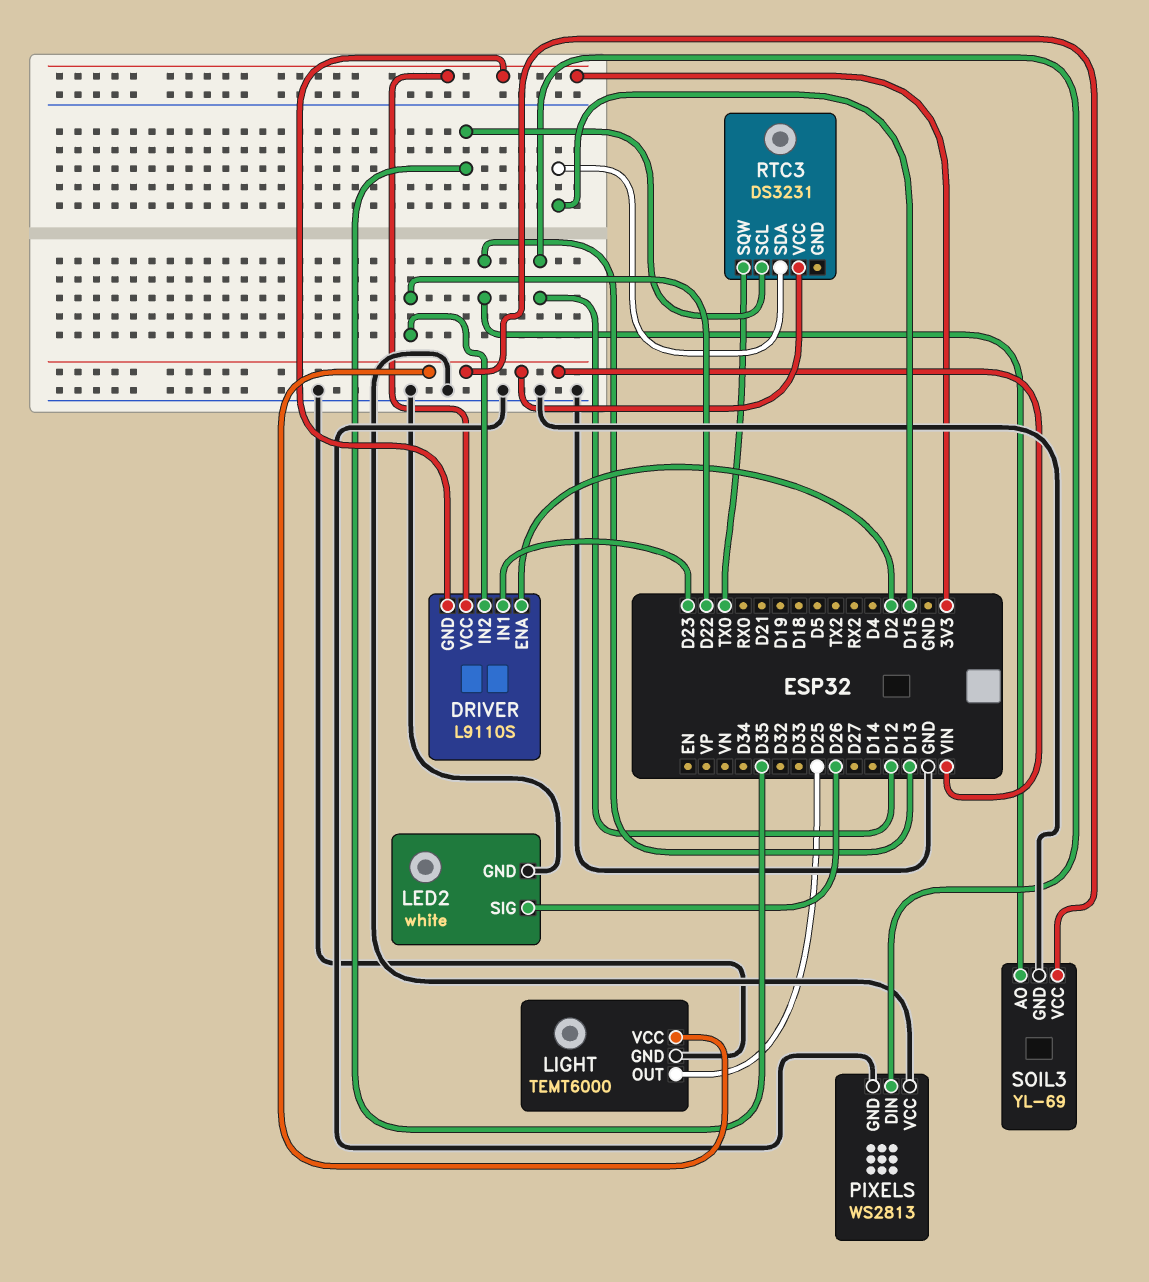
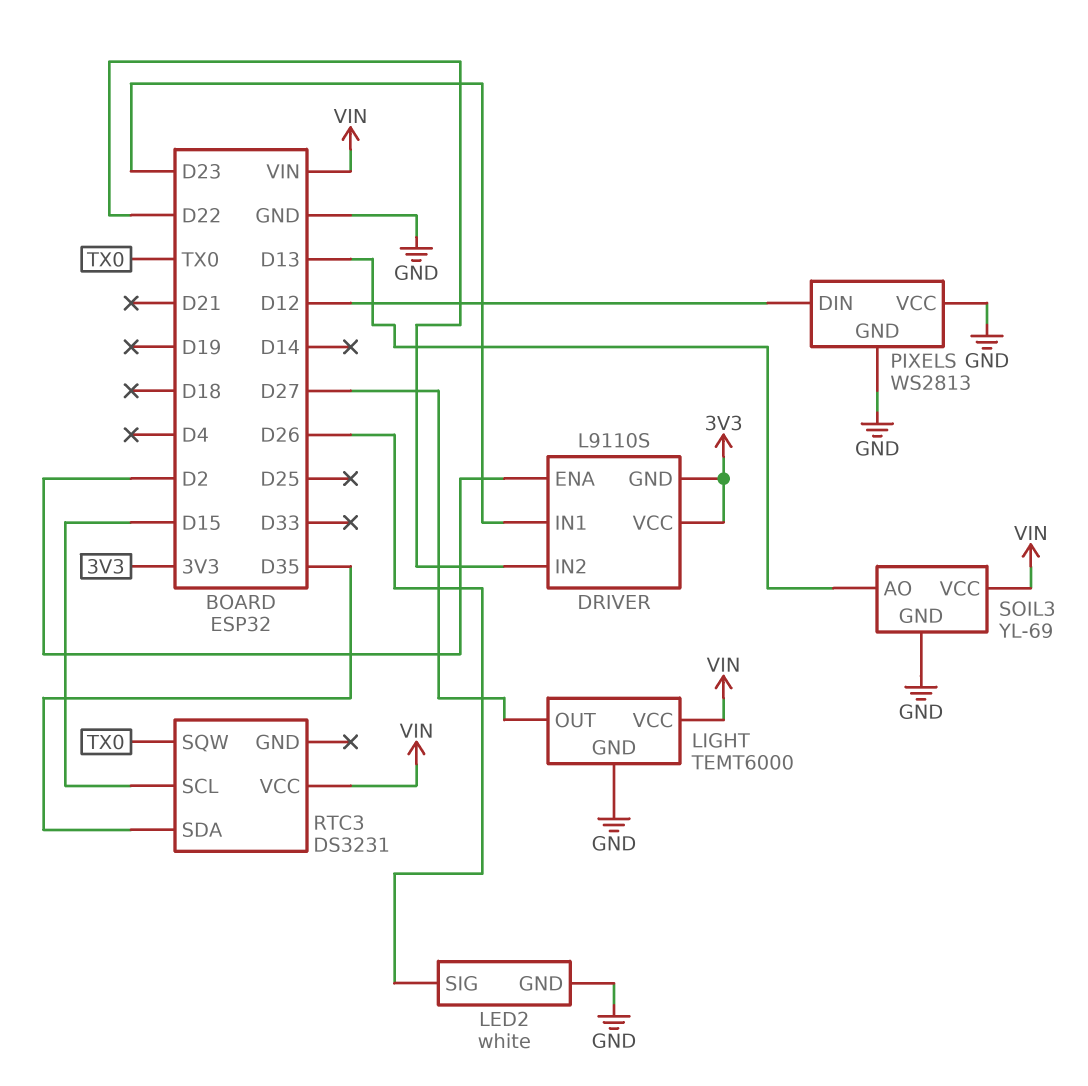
LIGHT pin OUT: D25 -> D27
RTC3 pin SCL: D35 -> D15
RTC3 pin SDA: D15 -> D35

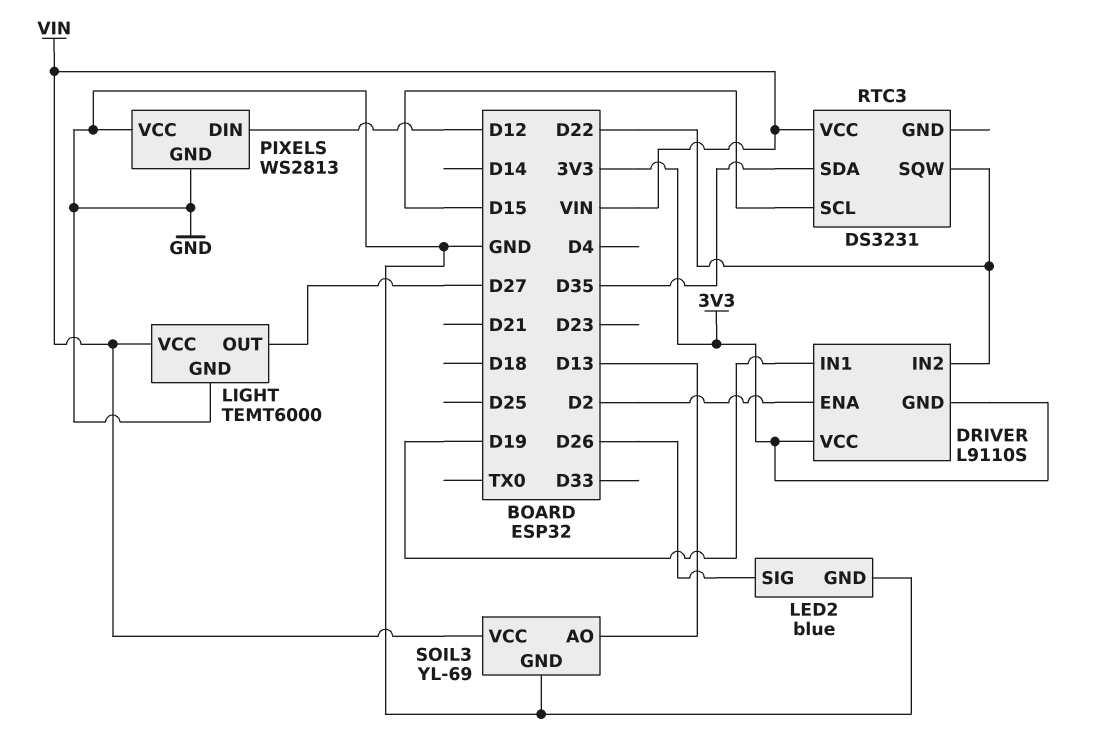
DRIVER pin IN1: D23 -> D19
LED2: white -> blue
RTC3 pin SQW: TX0 -> D22

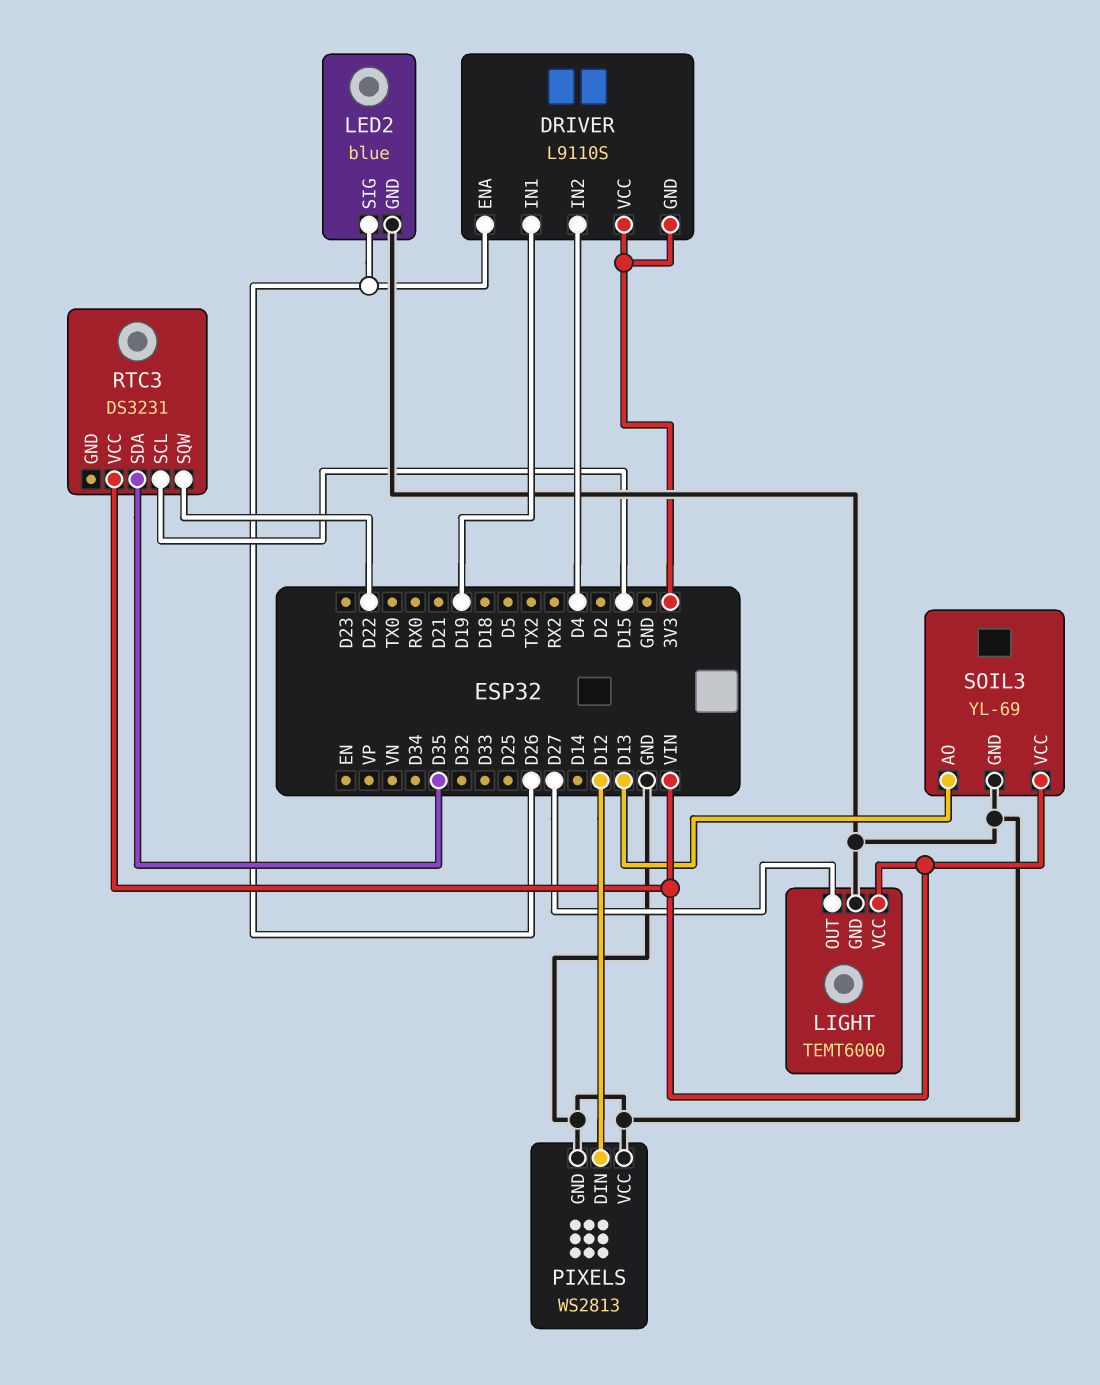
DRIVER pin ENA: D2 -> D26
DRIVER pin IN2: D22 -> D4

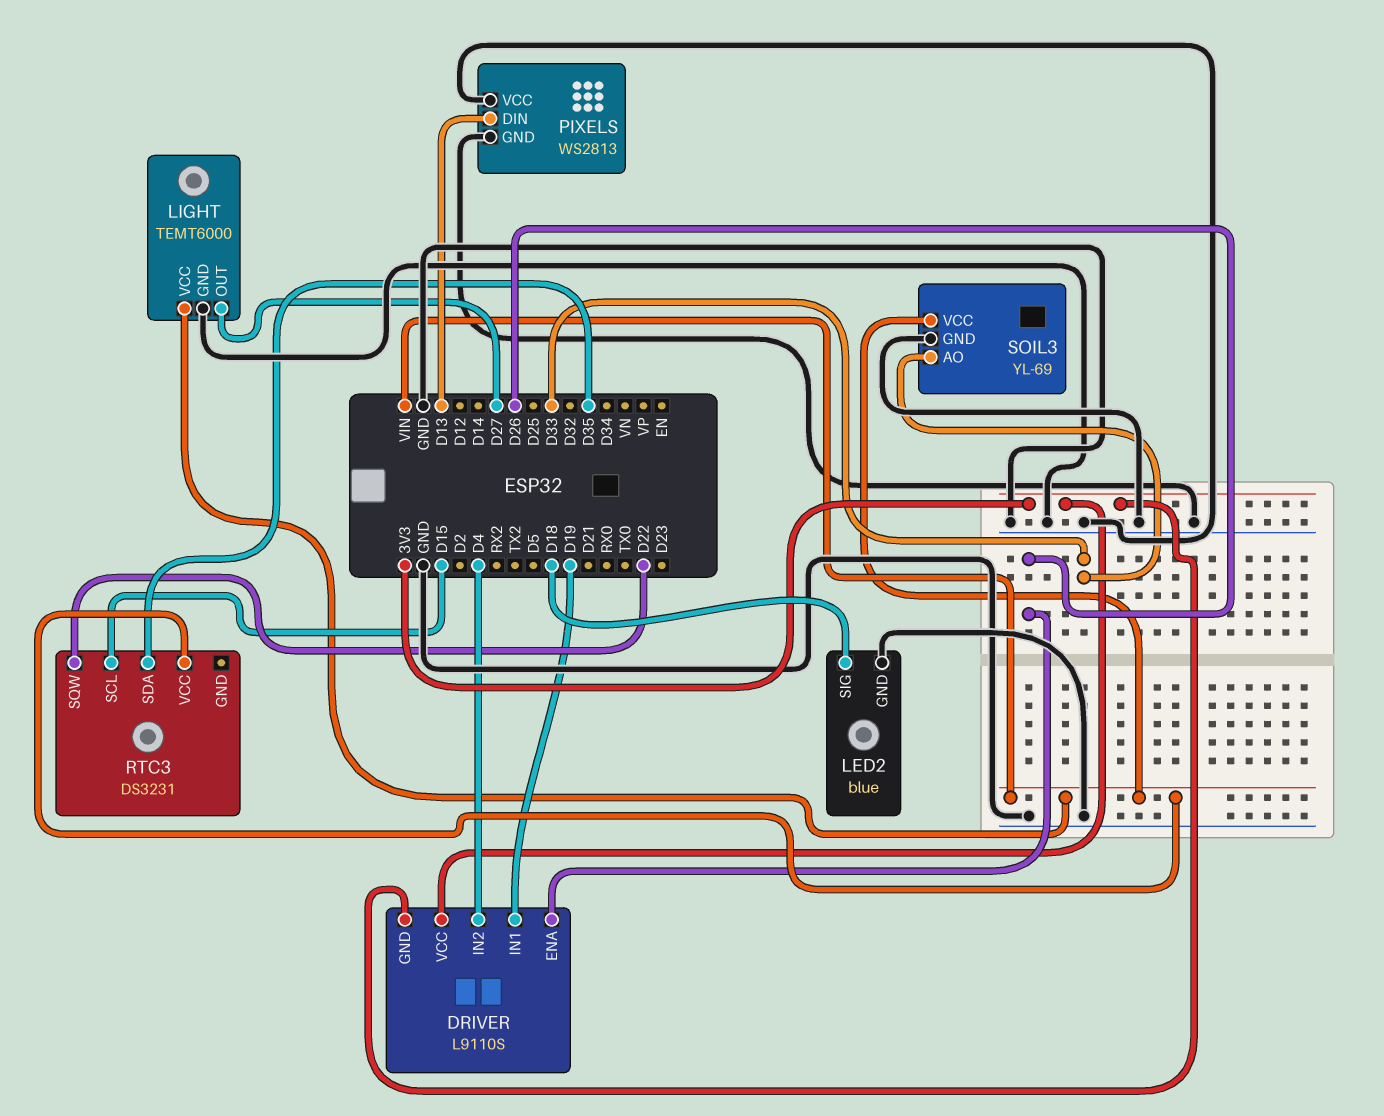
LED2 pin SIG: D26 -> D18
PIXELS pin DIN: D12 -> D13
SOIL3 pin AO: D13 -> D33

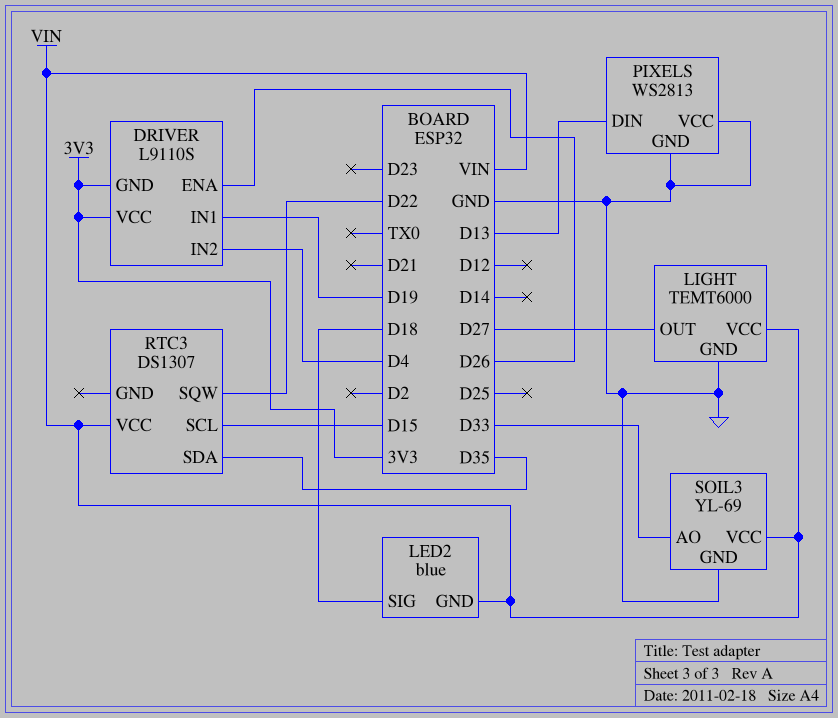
LED2 pin GND: GND -> VIN
RTC3: DS3231 -> DS1307

